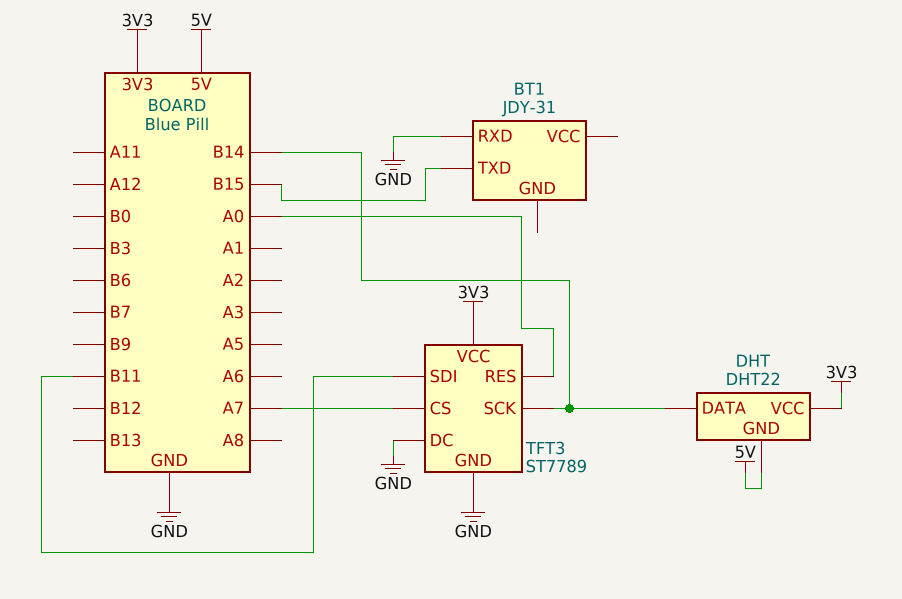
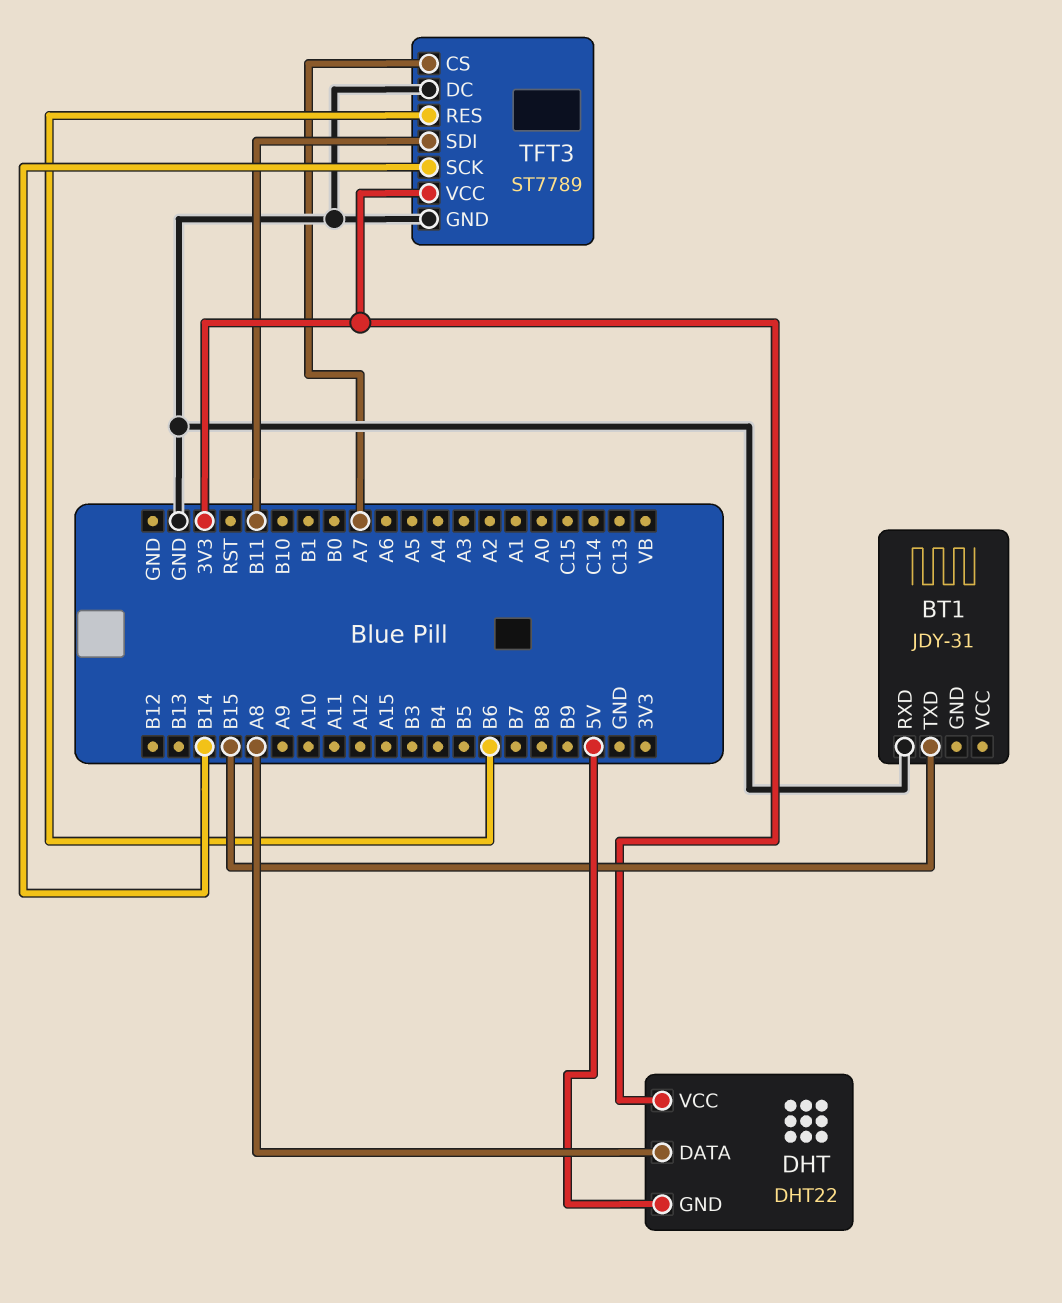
DHT pin DATA: B14 -> A8
TFT3 pin RES: A0 -> B6

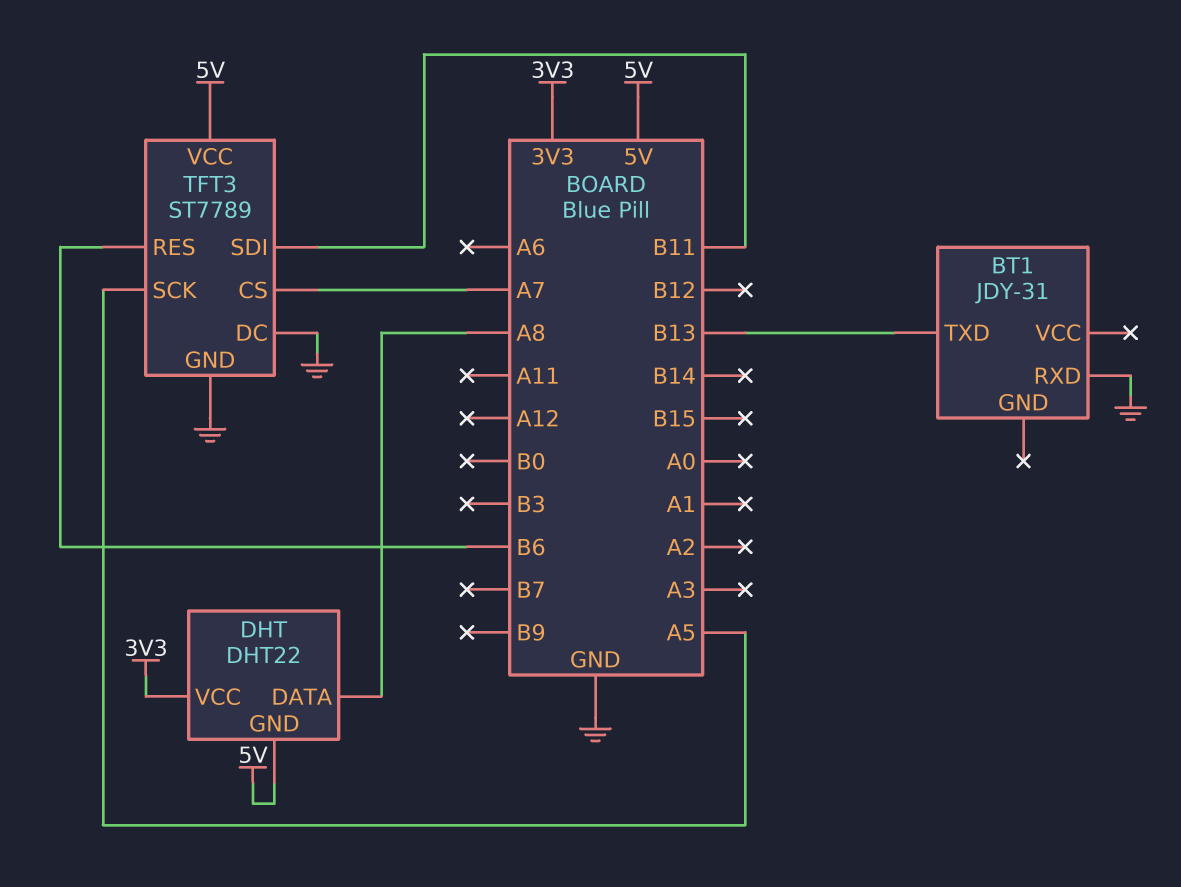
BT1 pin TXD: B15 -> B13
TFT3 pin SCK: B14 -> A5
TFT3 pin VCC: 3V3 -> 5V

